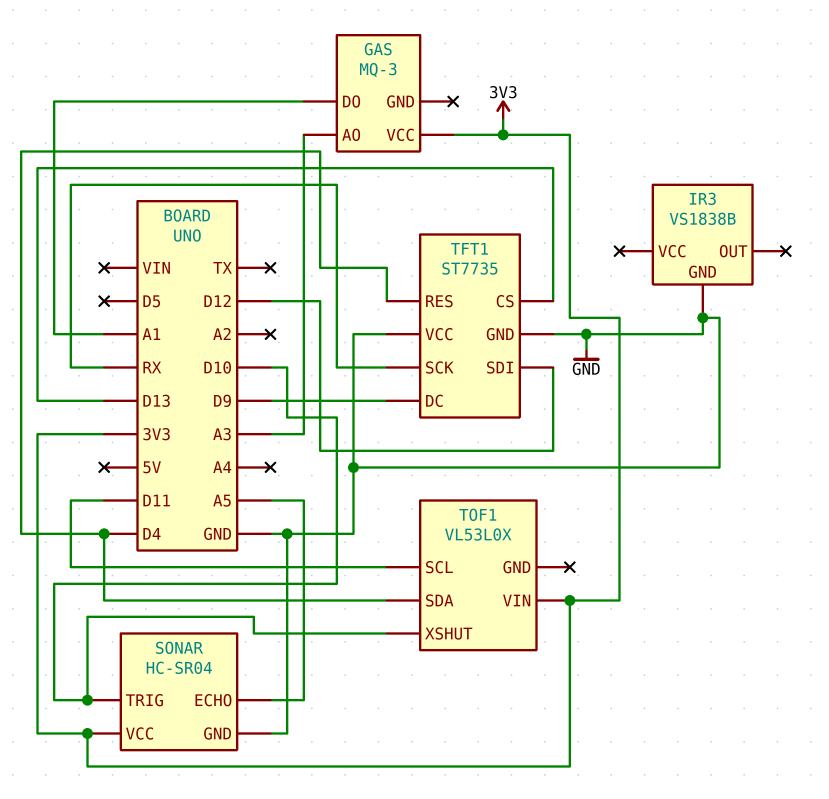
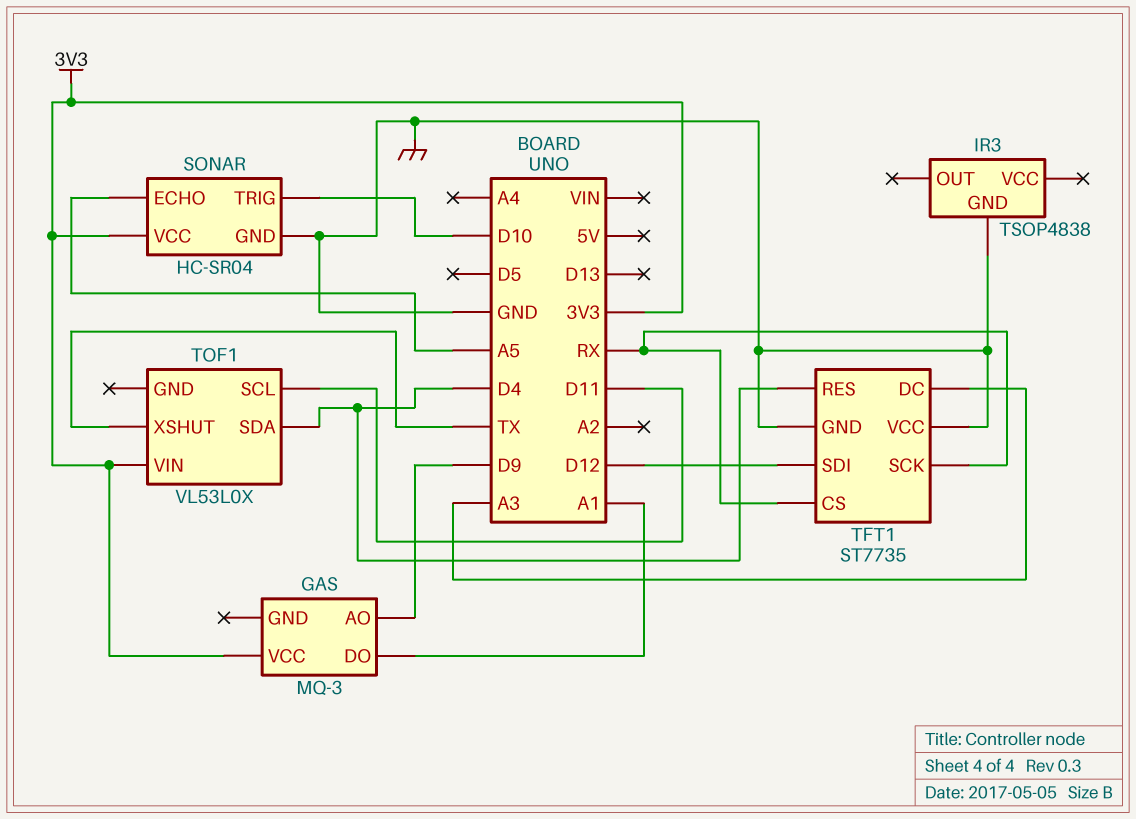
GAS pin AO: A3 -> D9
IR3: VS1838B -> TSOP4838
TFT1 pin CS: D13 -> RX
TFT1 pin DC: D9 -> A3
TOF1 pin XSHUT: D10 -> TX

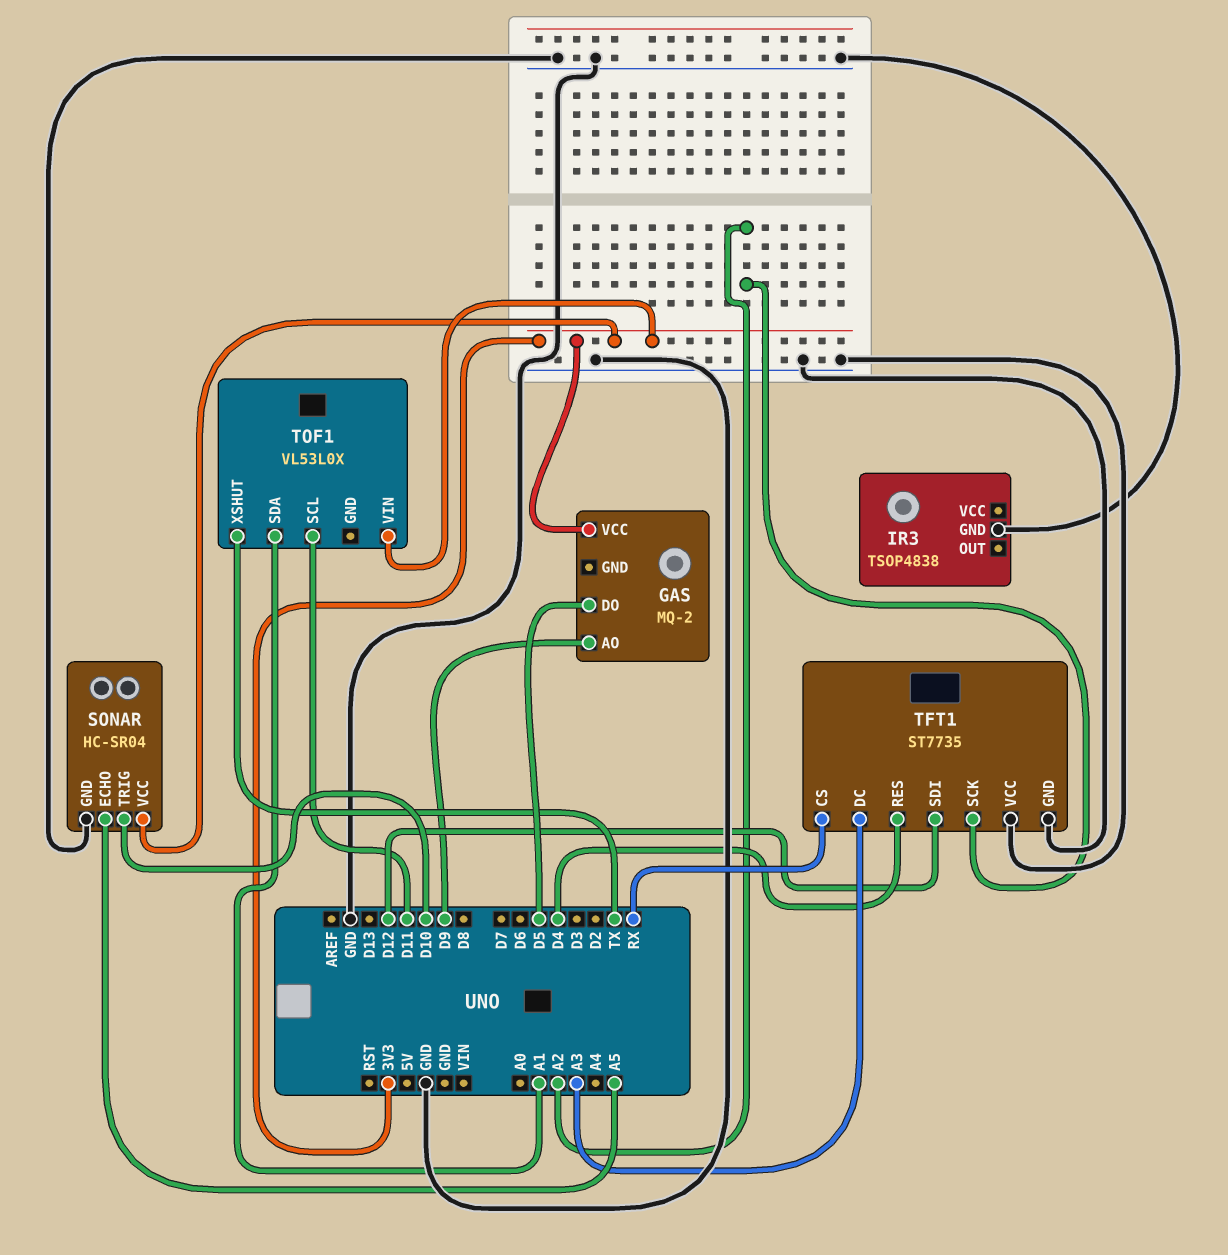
GAS: MQ-3 -> MQ-2
GAS pin DO: A1 -> D5
TFT1 pin SCK: RX -> A2
TOF1 pin SDA: D4 -> A1

